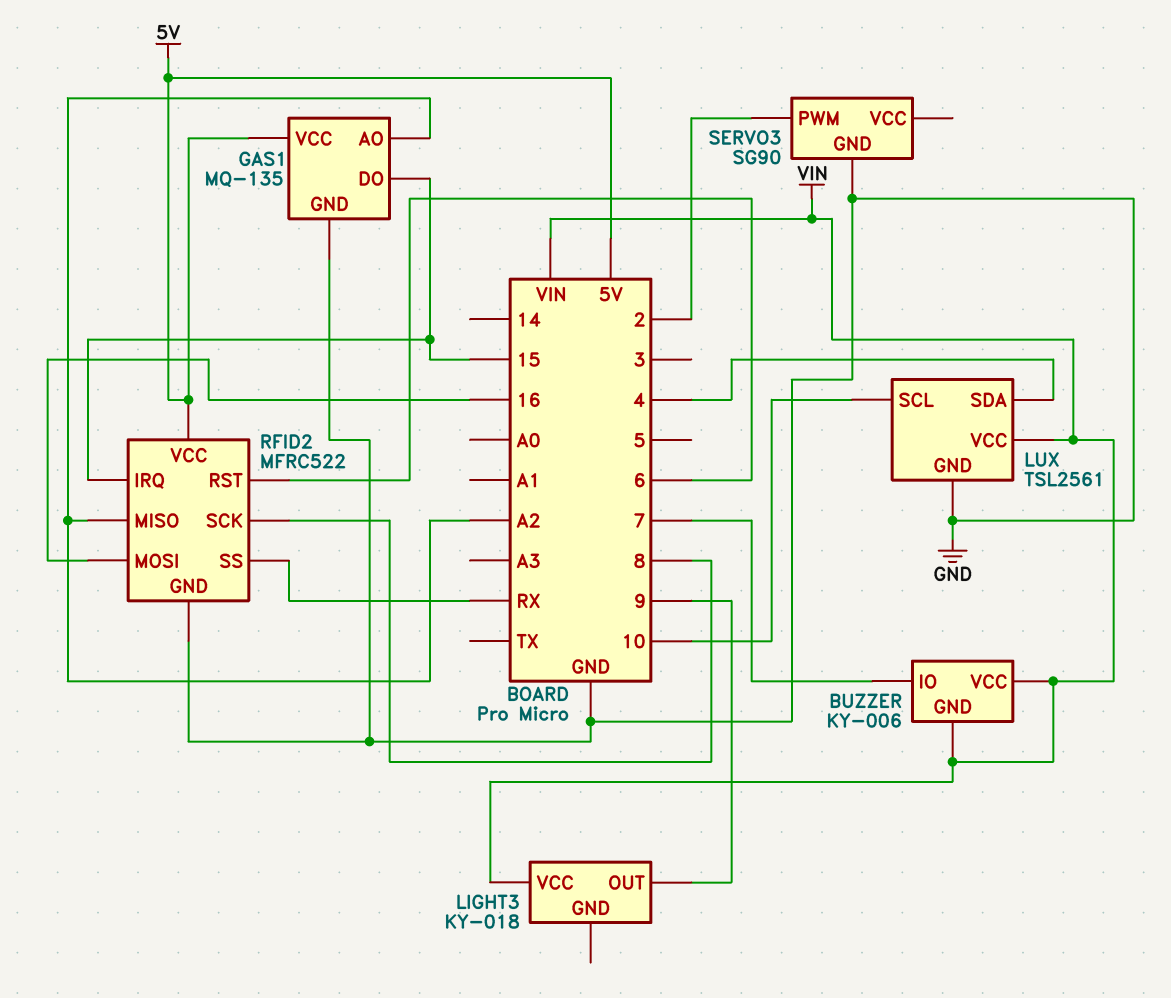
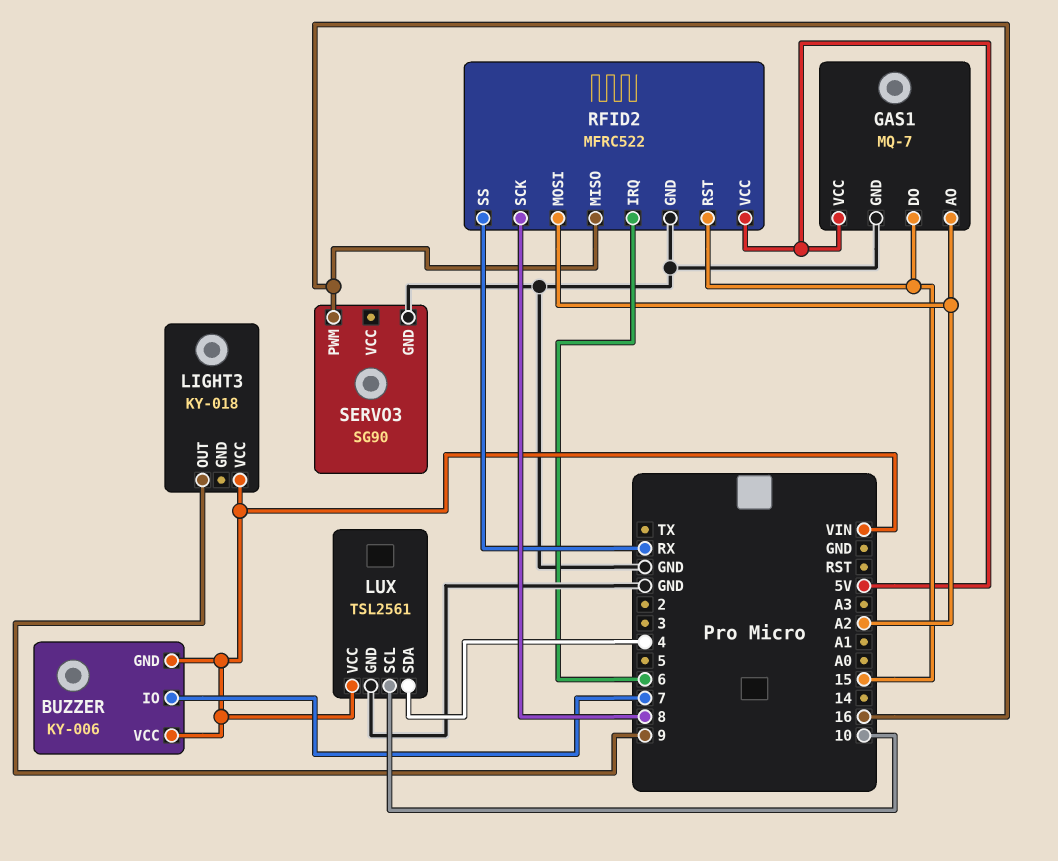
GAS1: MQ-135 -> MQ-7
RFID2 pin IRQ: 15 -> 6
RFID2 pin MISO: A2 -> 16
RFID2 pin MOSI: 16 -> A2
RFID2 pin RST: 6 -> 15
SERVO3 pin PWM: 2 -> 16

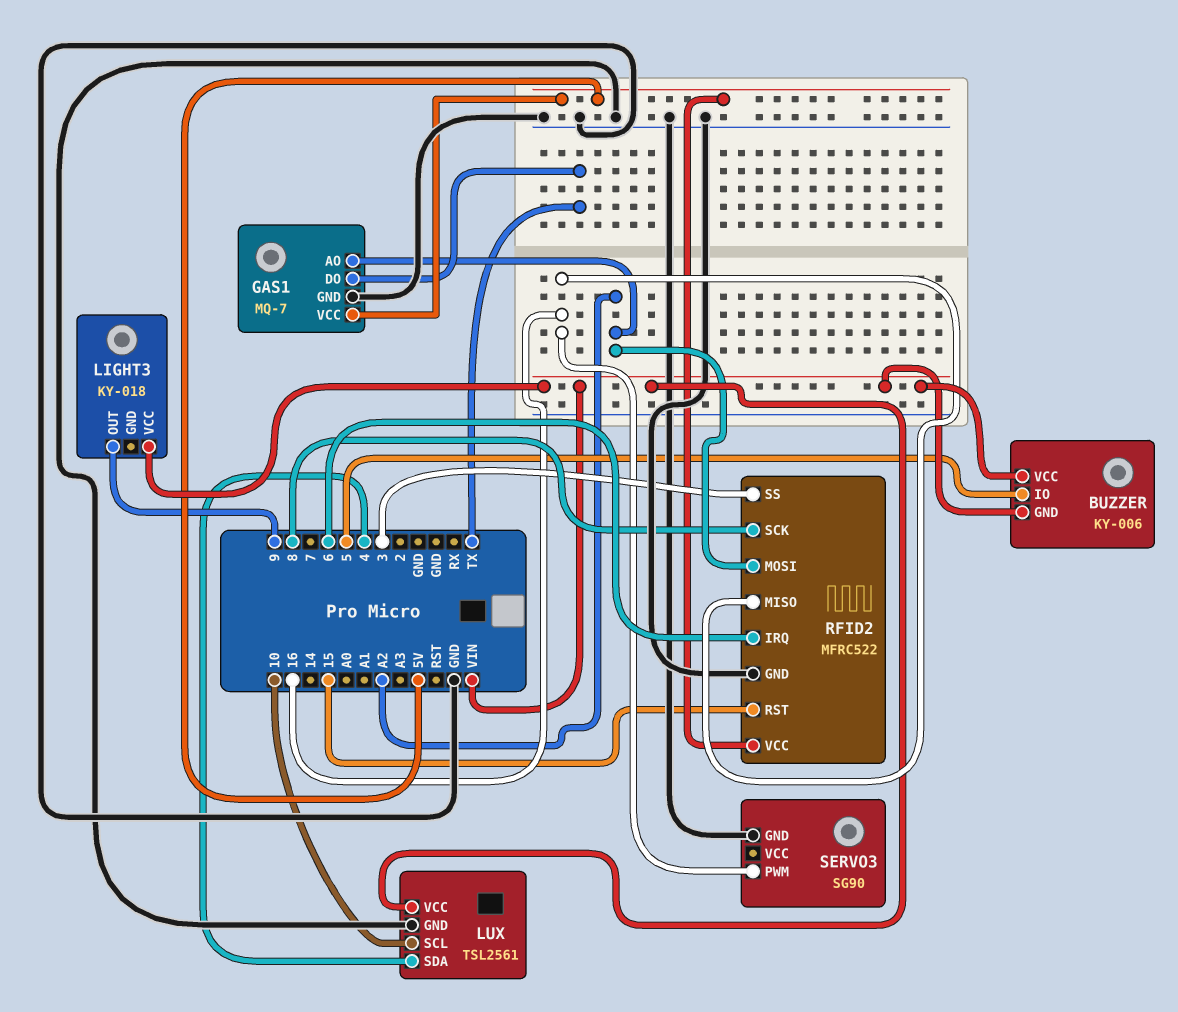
BUZZER pin IO: 7 -> 5
GAS1 pin DO: 15 -> TX
RFID2 pin SS: RX -> 3

